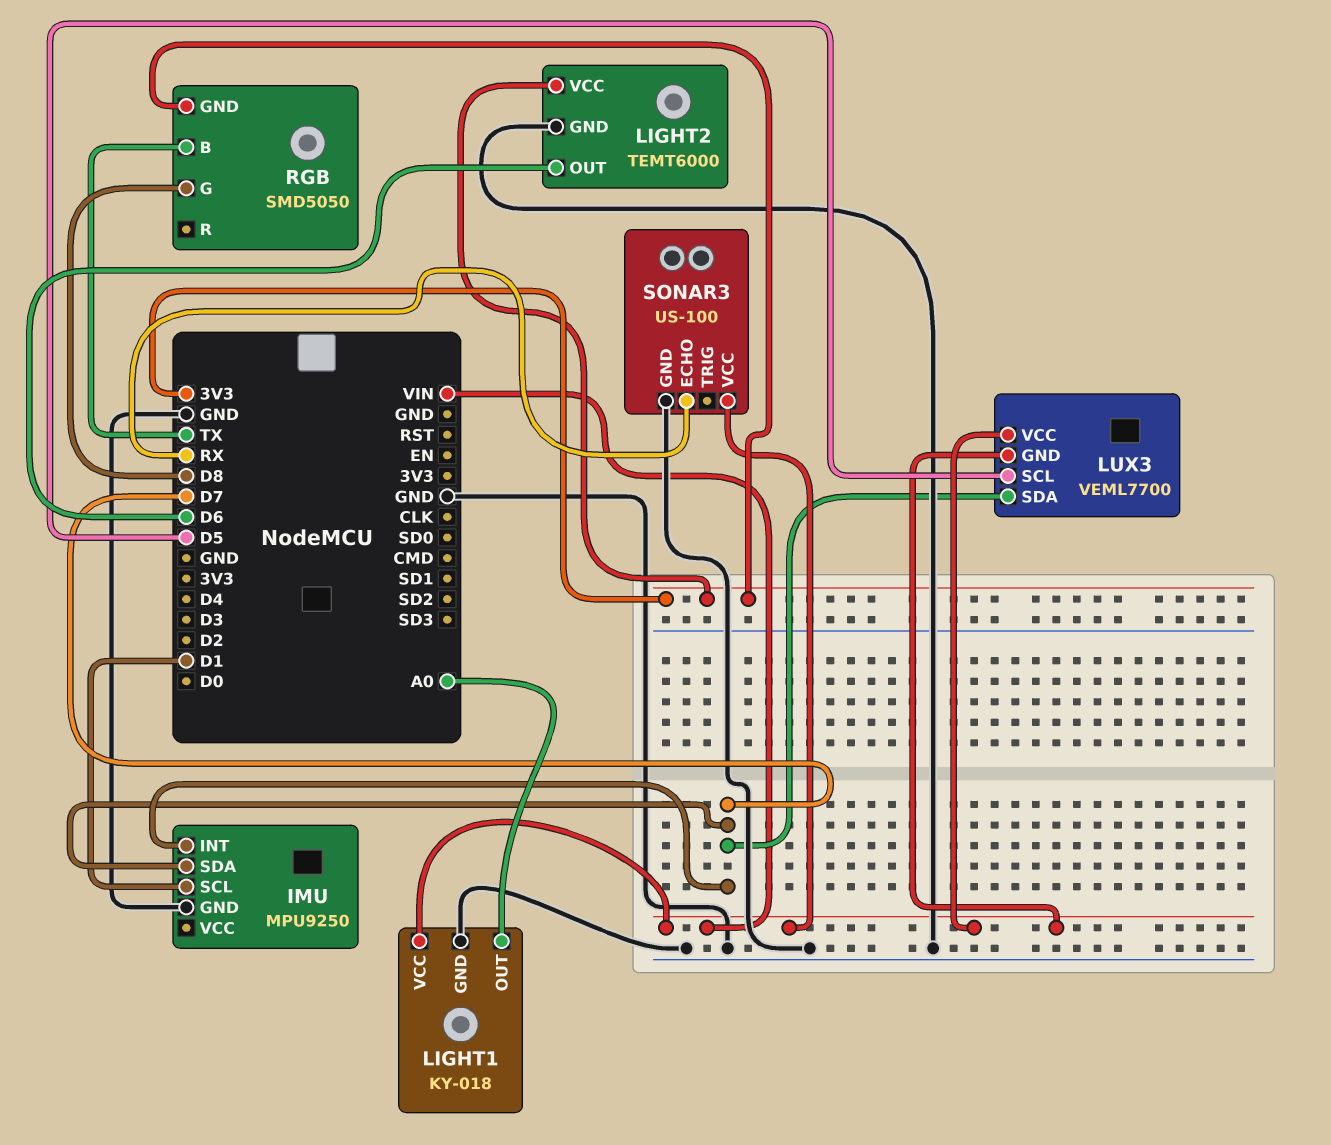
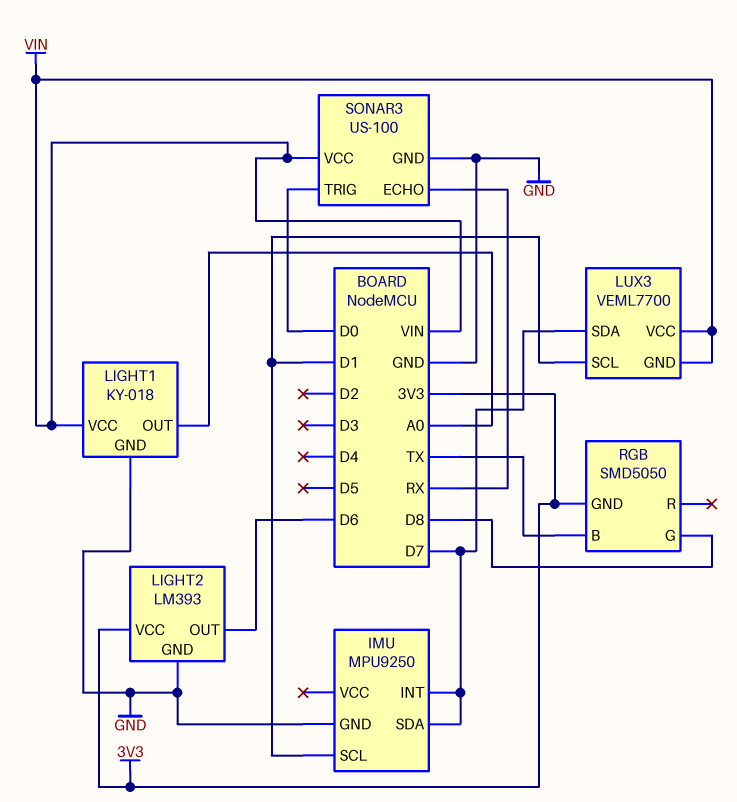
LIGHT2: TEMT6000 -> LM393
LUX3 pin SCL: D5 -> D1
SONAR3 pin TRIG: none -> D0

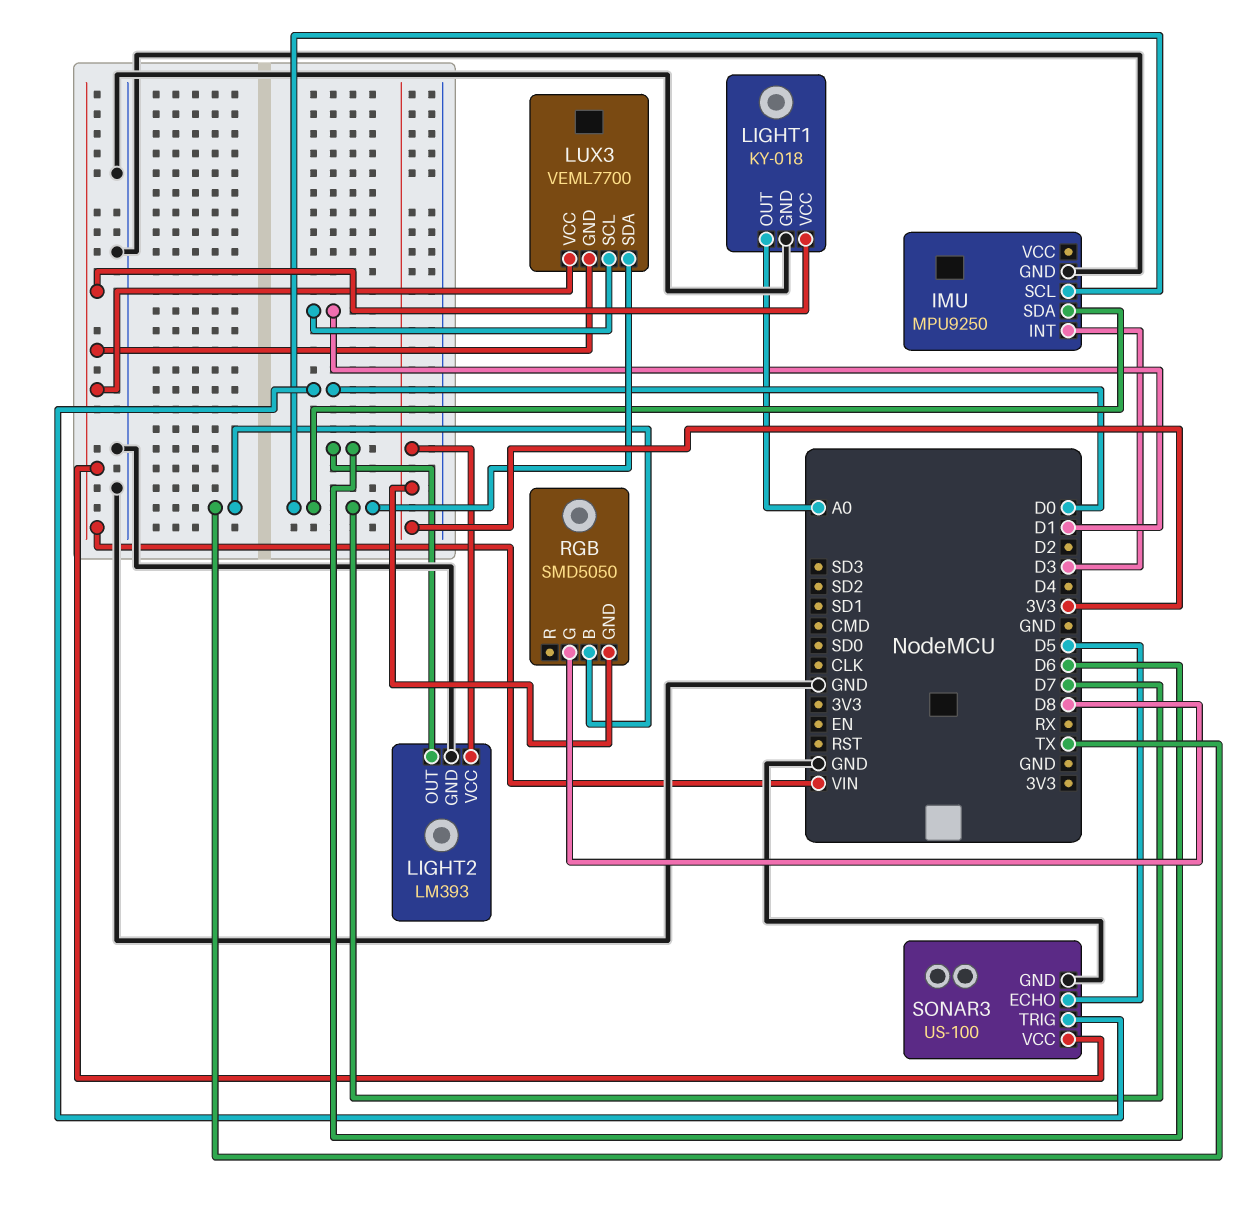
IMU pin INT: D7 -> D3
IMU pin SCL: D1 -> D7
SONAR3 pin ECHO: RX -> D5

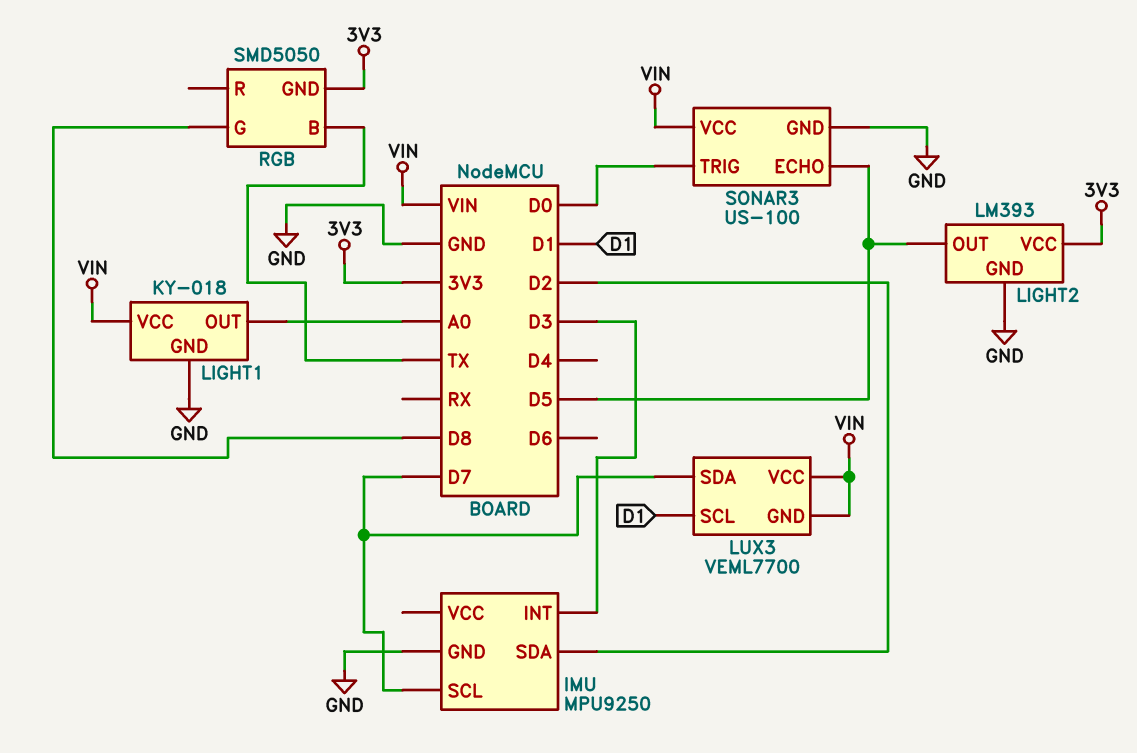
IMU pin SDA: D7 -> D2
LIGHT2 pin OUT: D6 -> D5

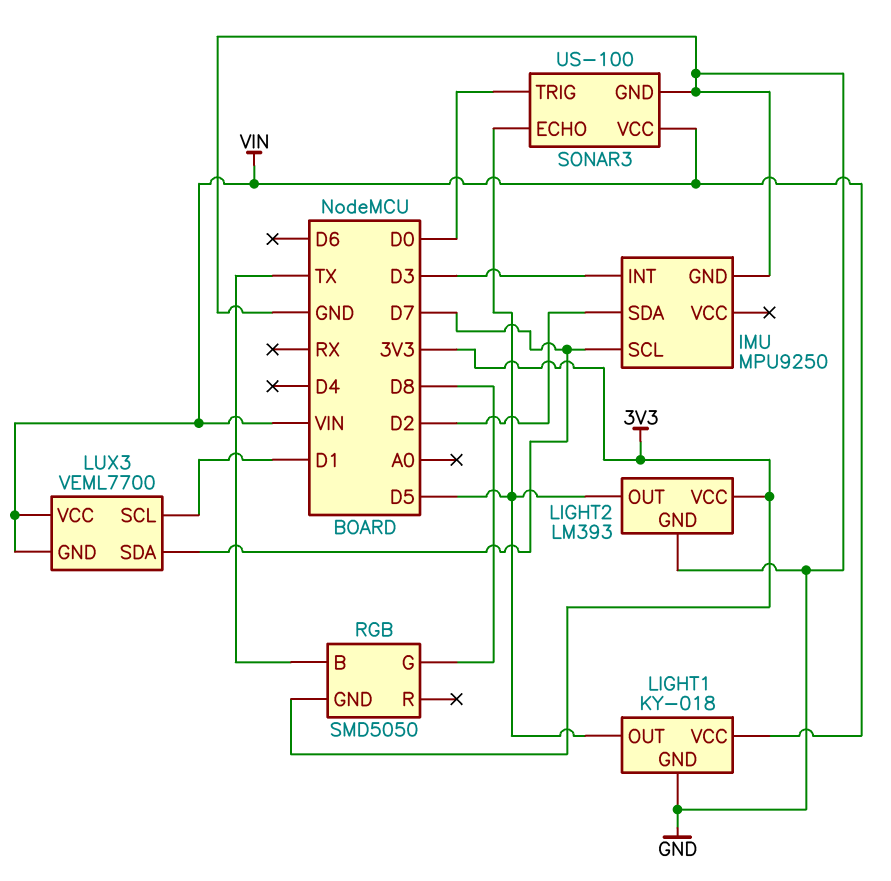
LIGHT1 pin OUT: A0 -> D5

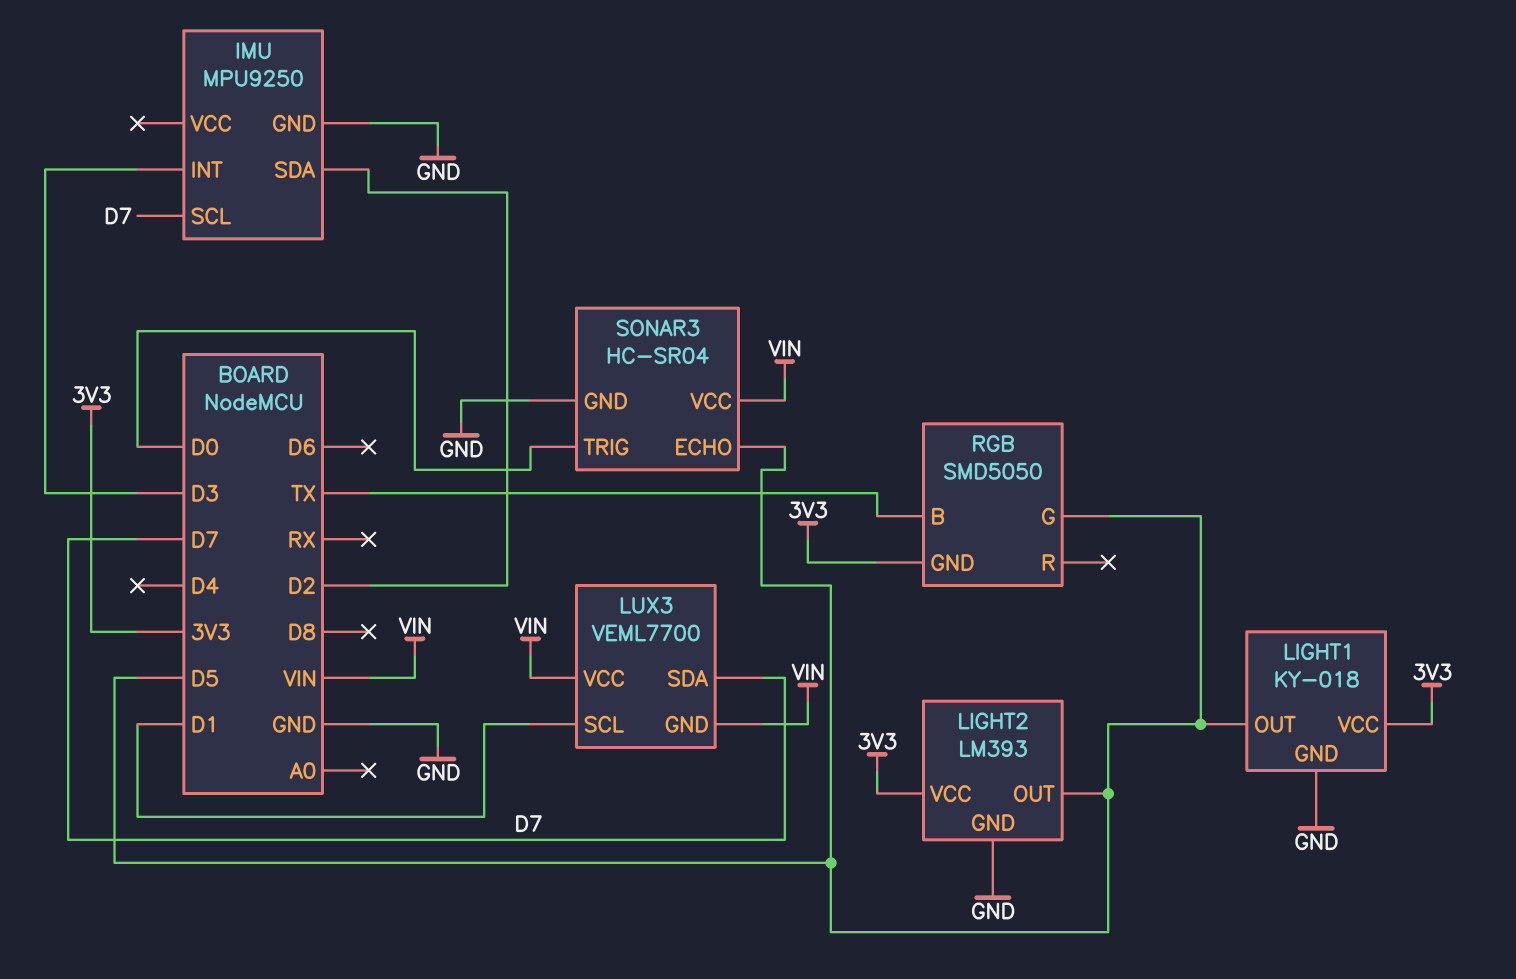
LIGHT1 pin VCC: VIN -> 3V3
RGB pin G: D8 -> D5
SONAR3: US-100 -> HC-SR04

